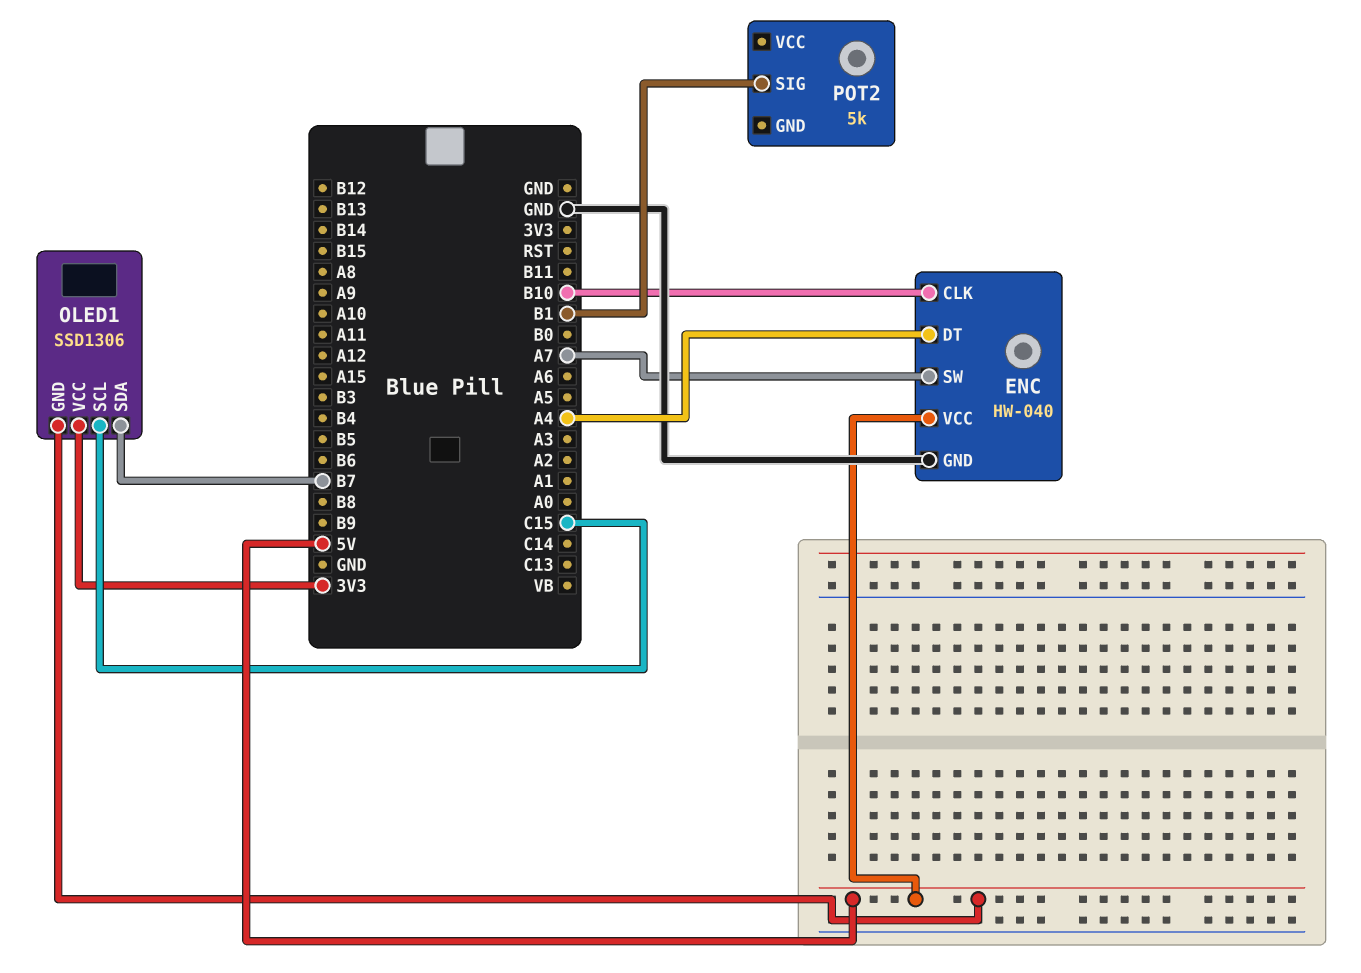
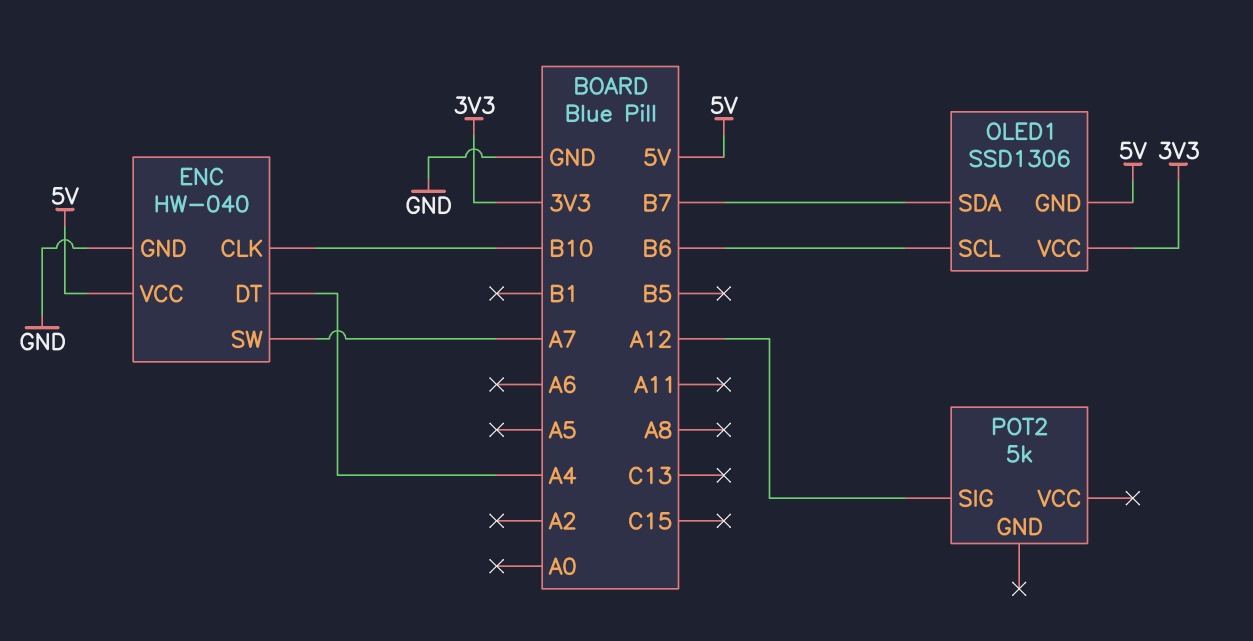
OLED1 pin SCL: C15 -> B6
POT2 pin SIG: B1 -> A12

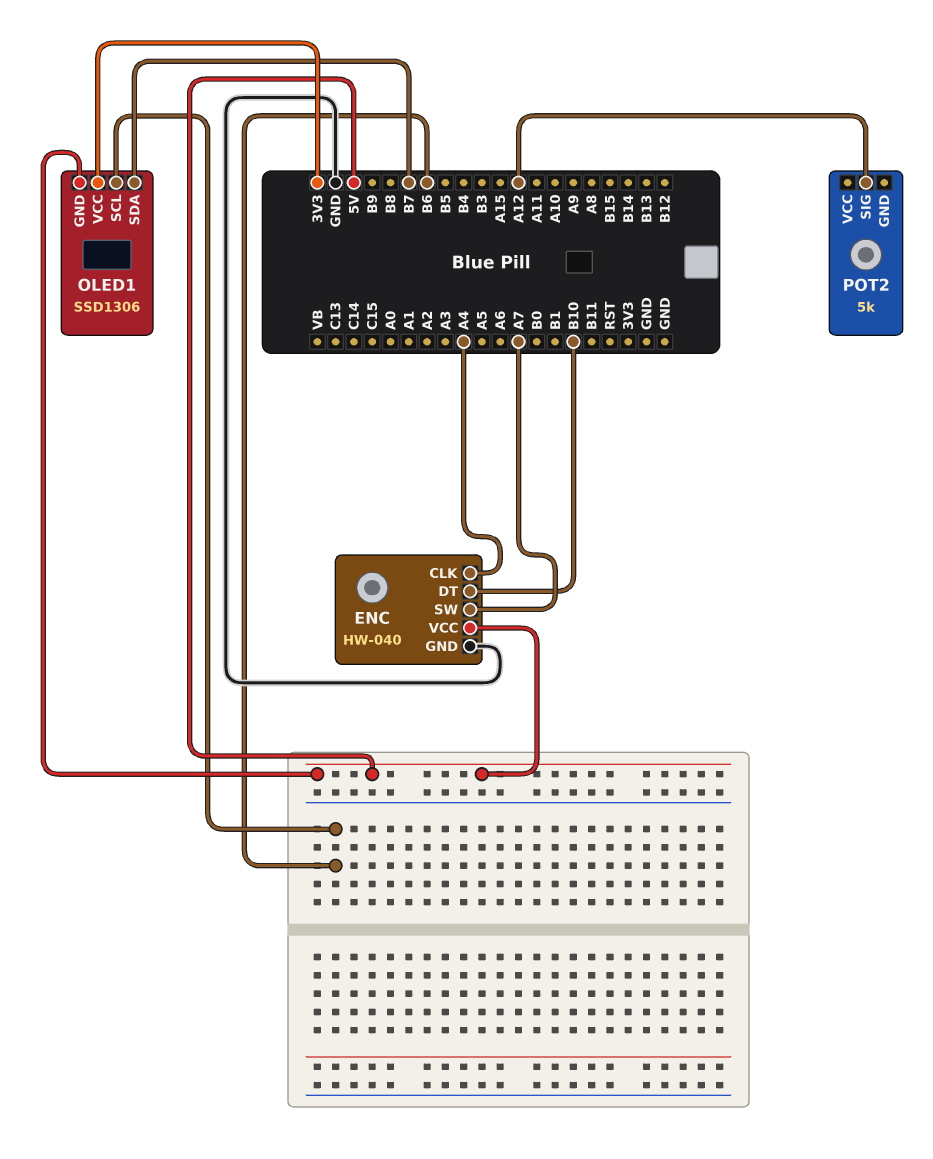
ENC pin CLK: B10 -> A4
ENC pin DT: A4 -> B10

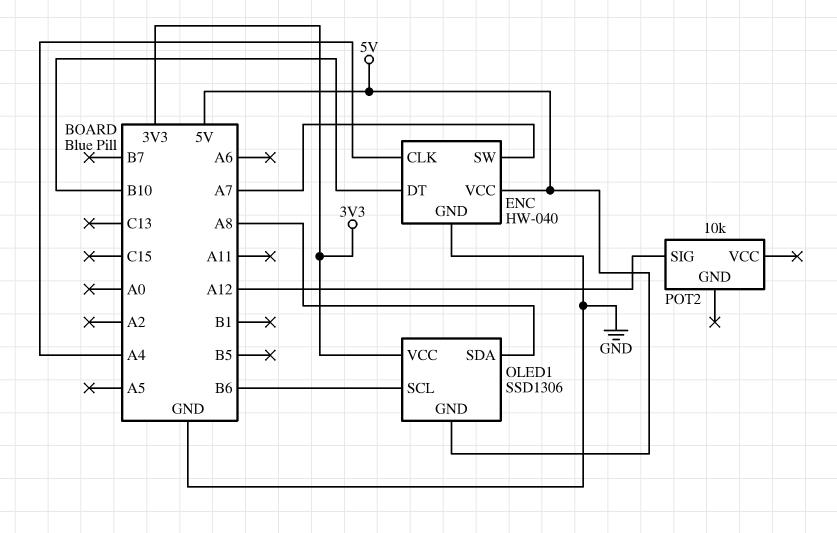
OLED1 pin SDA: B7 -> A8
POT2: 5k -> 10k

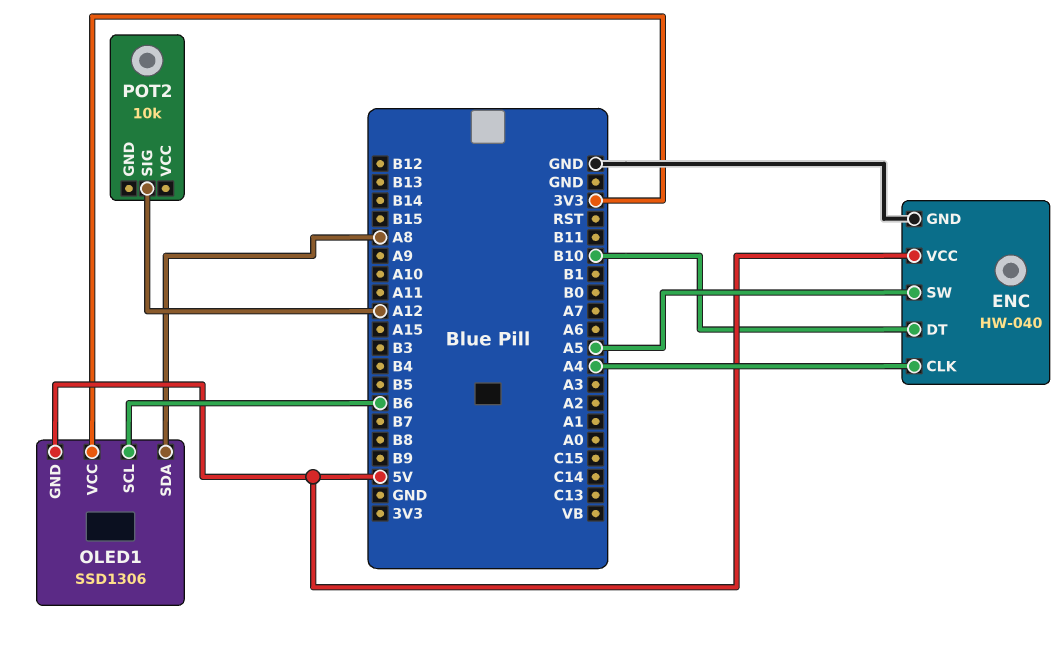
ENC pin SW: A7 -> A5

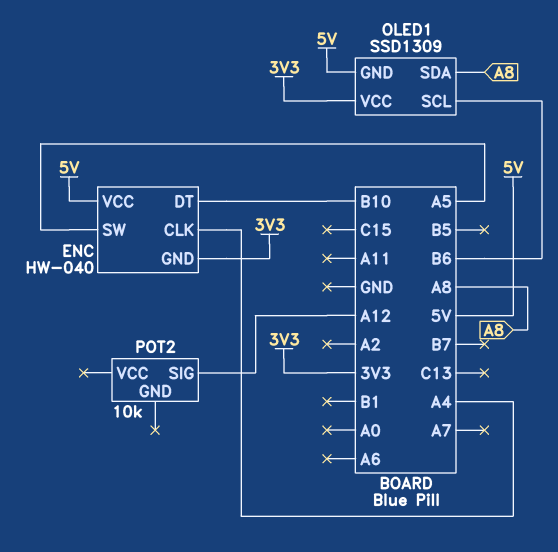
ENC pin GND: GND -> 3V3
OLED1: SSD1306 -> SSD1309

